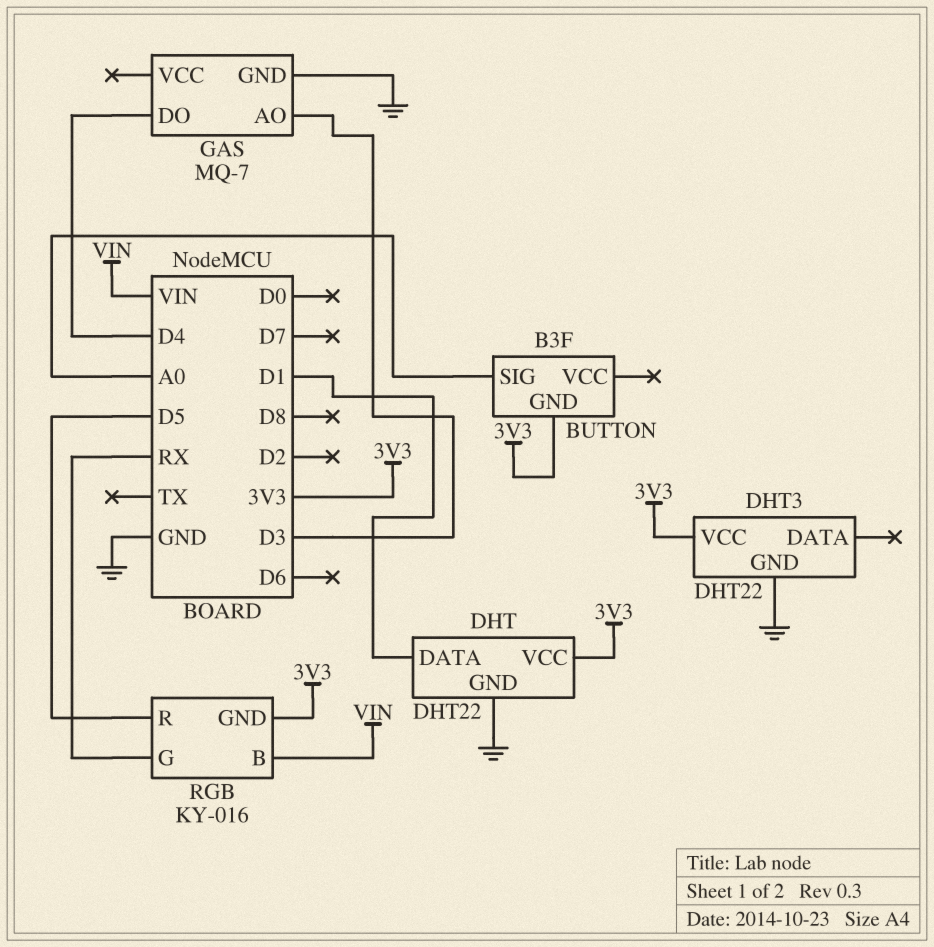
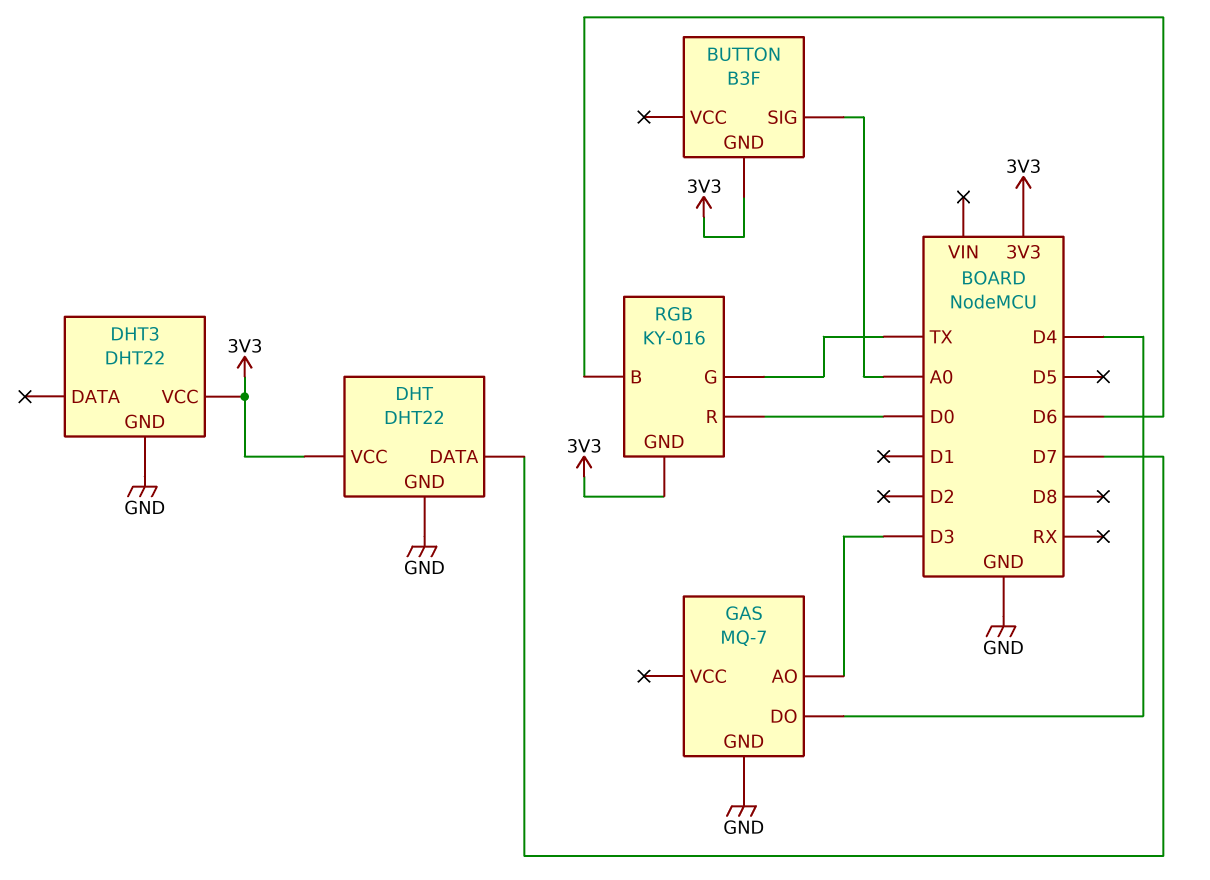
DHT pin DATA: D1 -> D7
RGB pin B: VIN -> D6
RGB pin G: RX -> TX
RGB pin R: D5 -> D0

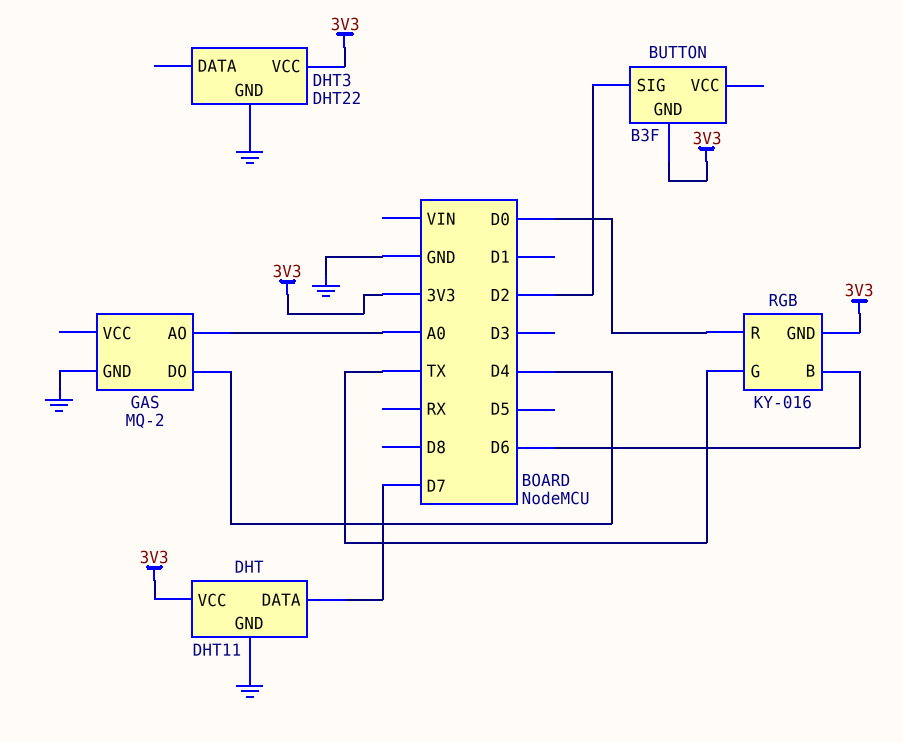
BUTTON pin SIG: A0 -> D2
DHT: DHT22 -> DHT11
GAS: MQ-7 -> MQ-2
GAS pin AO: D3 -> A0

